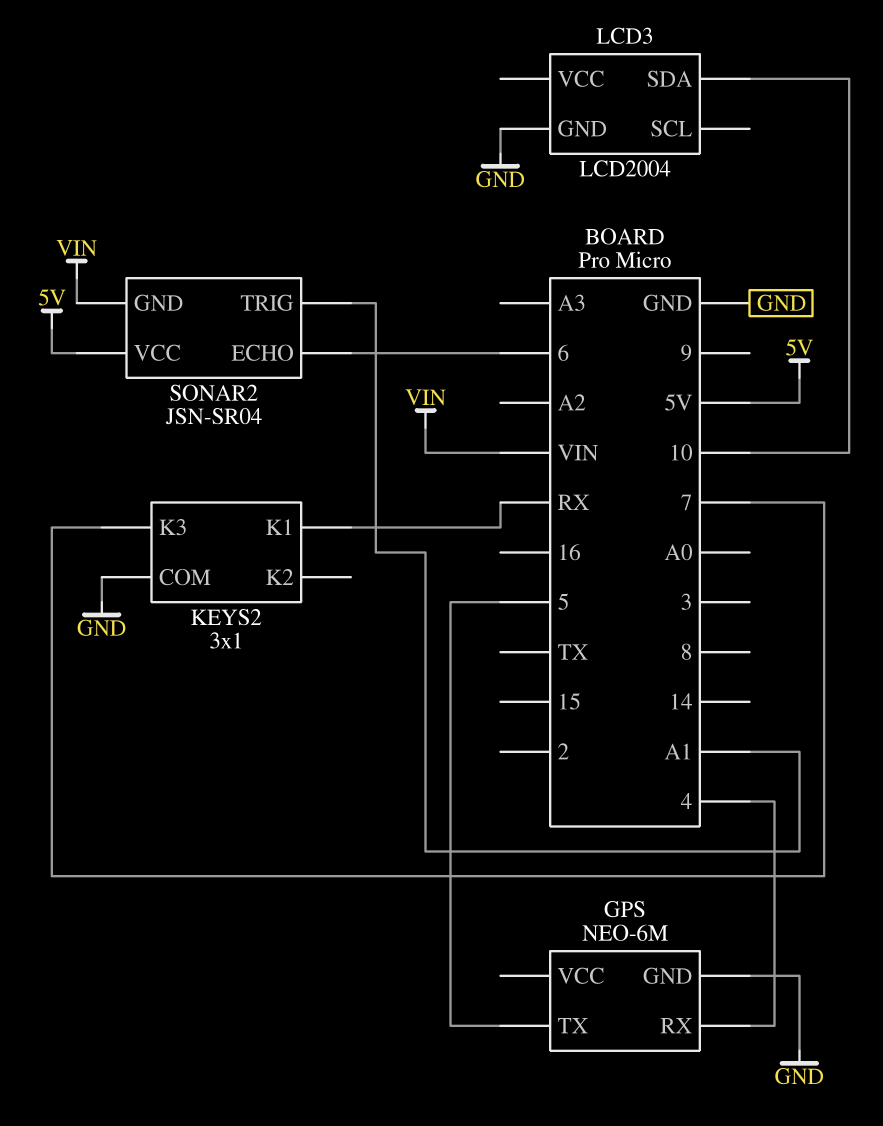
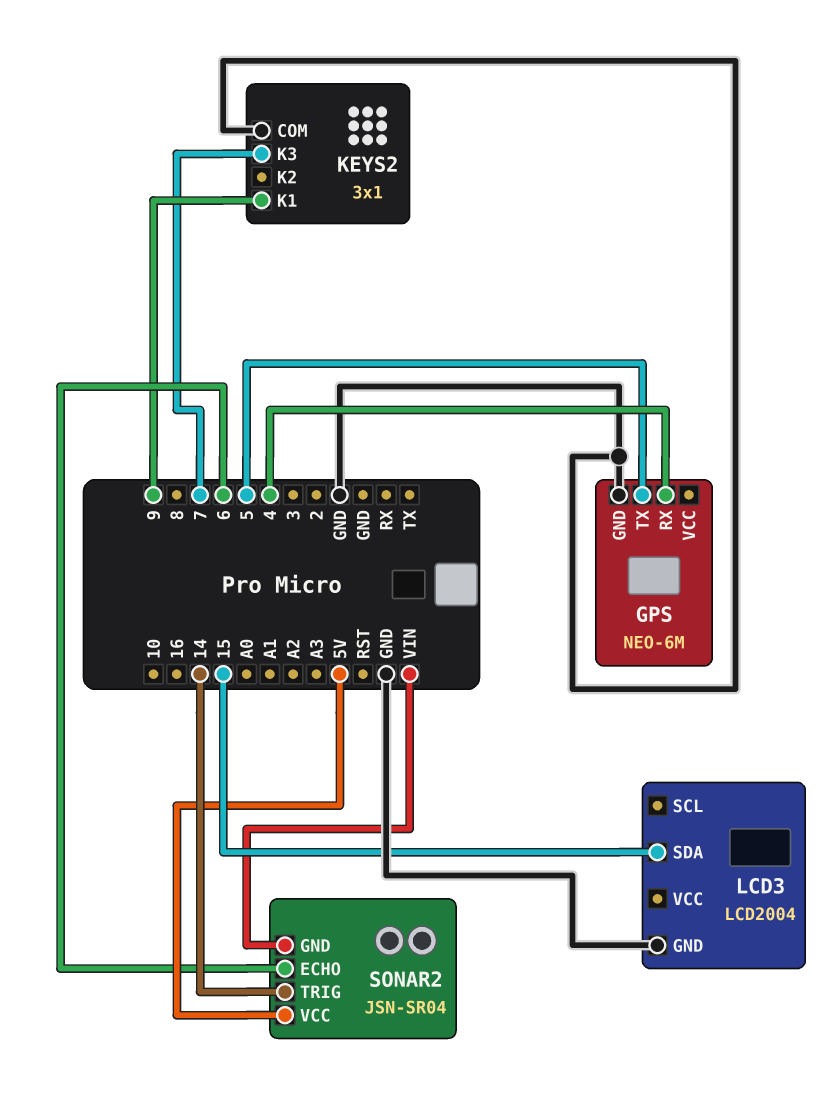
KEYS2 pin K1: RX -> 9
LCD3 pin SDA: 10 -> 15
SONAR2 pin TRIG: A1 -> 14

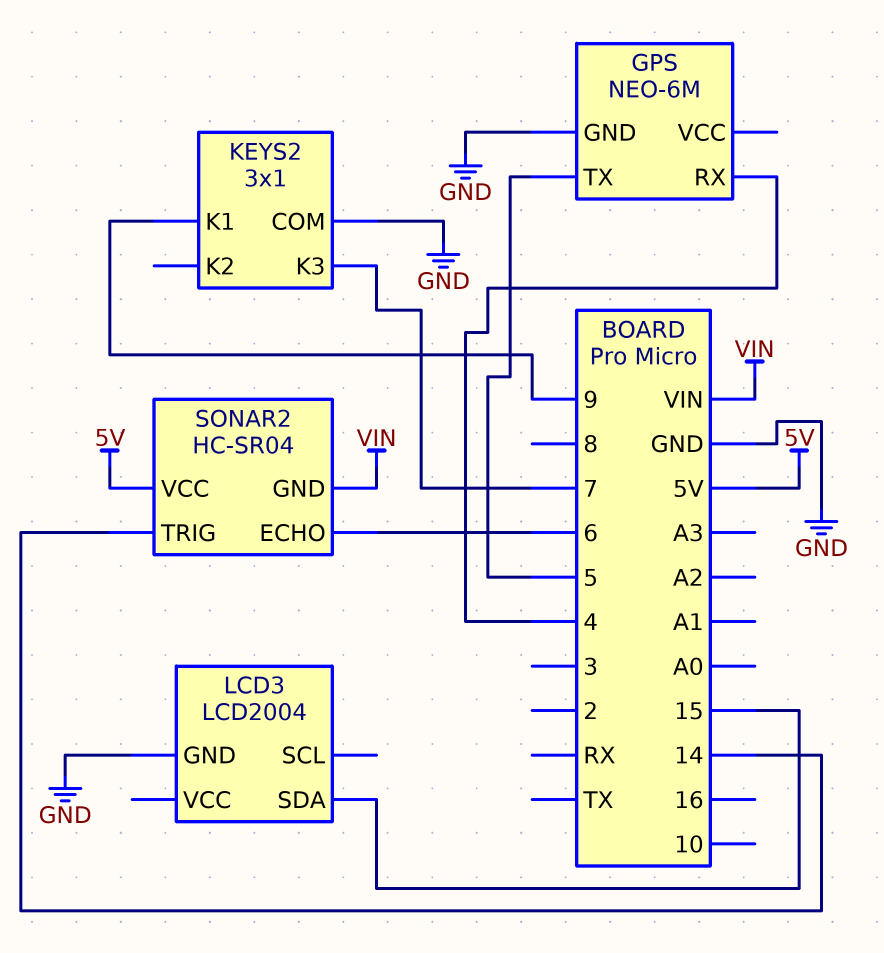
SONAR2: JSN-SR04 -> HC-SR04

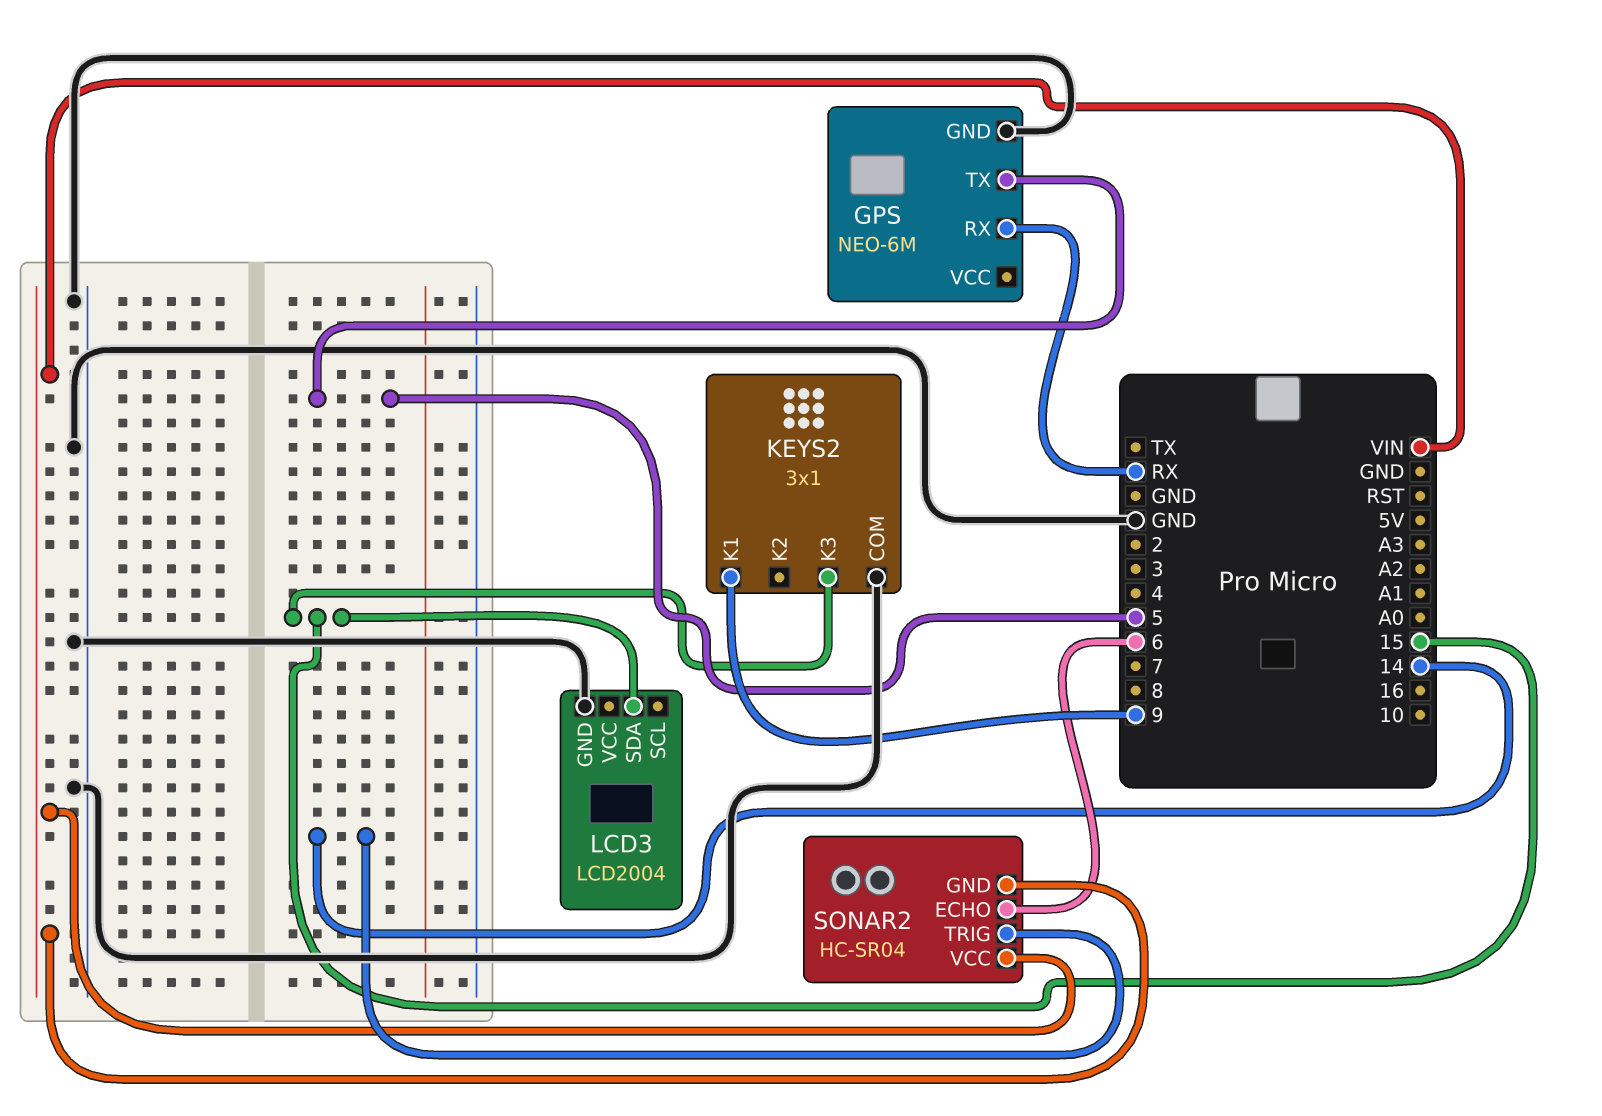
GPS pin RX: 4 -> RX
KEYS2 pin K3: 7 -> 15
SONAR2 pin VCC: 5V -> VIN

